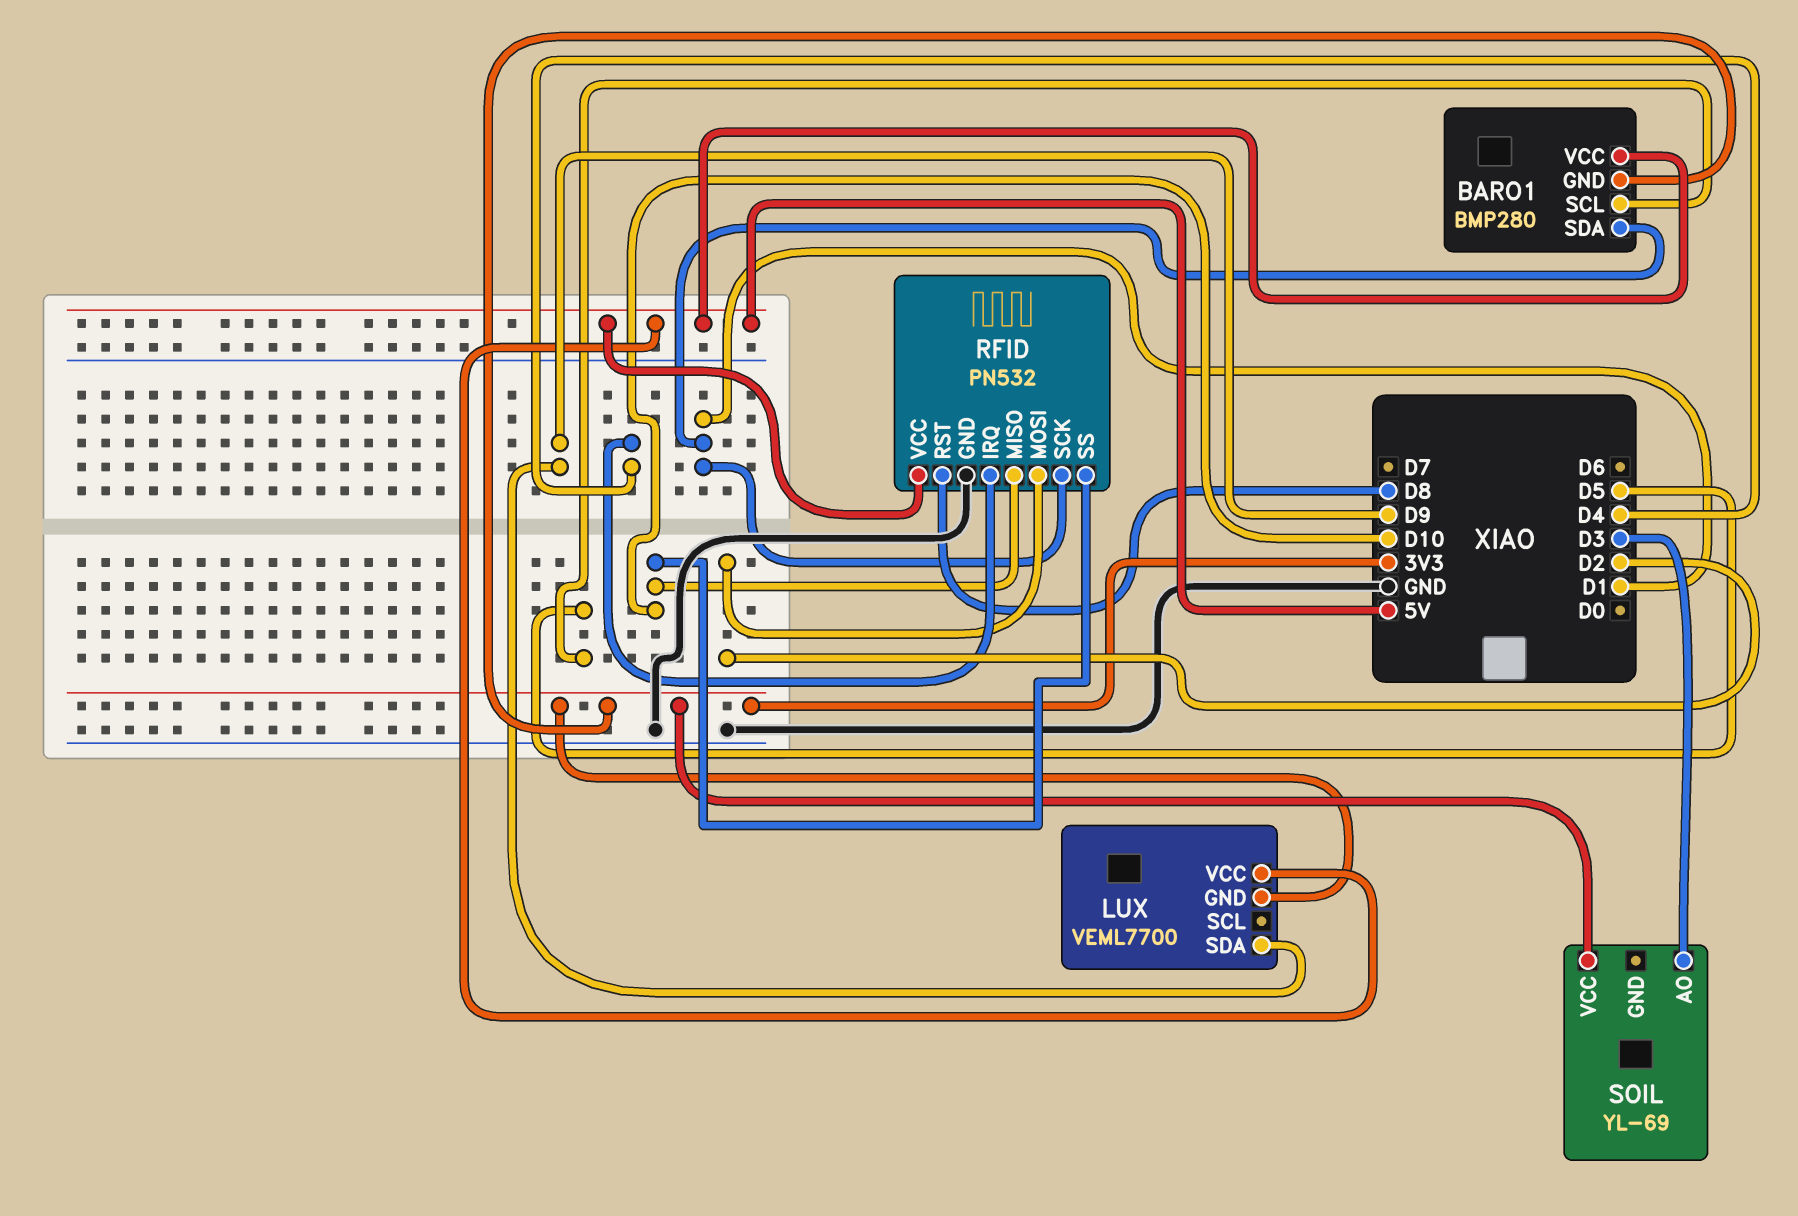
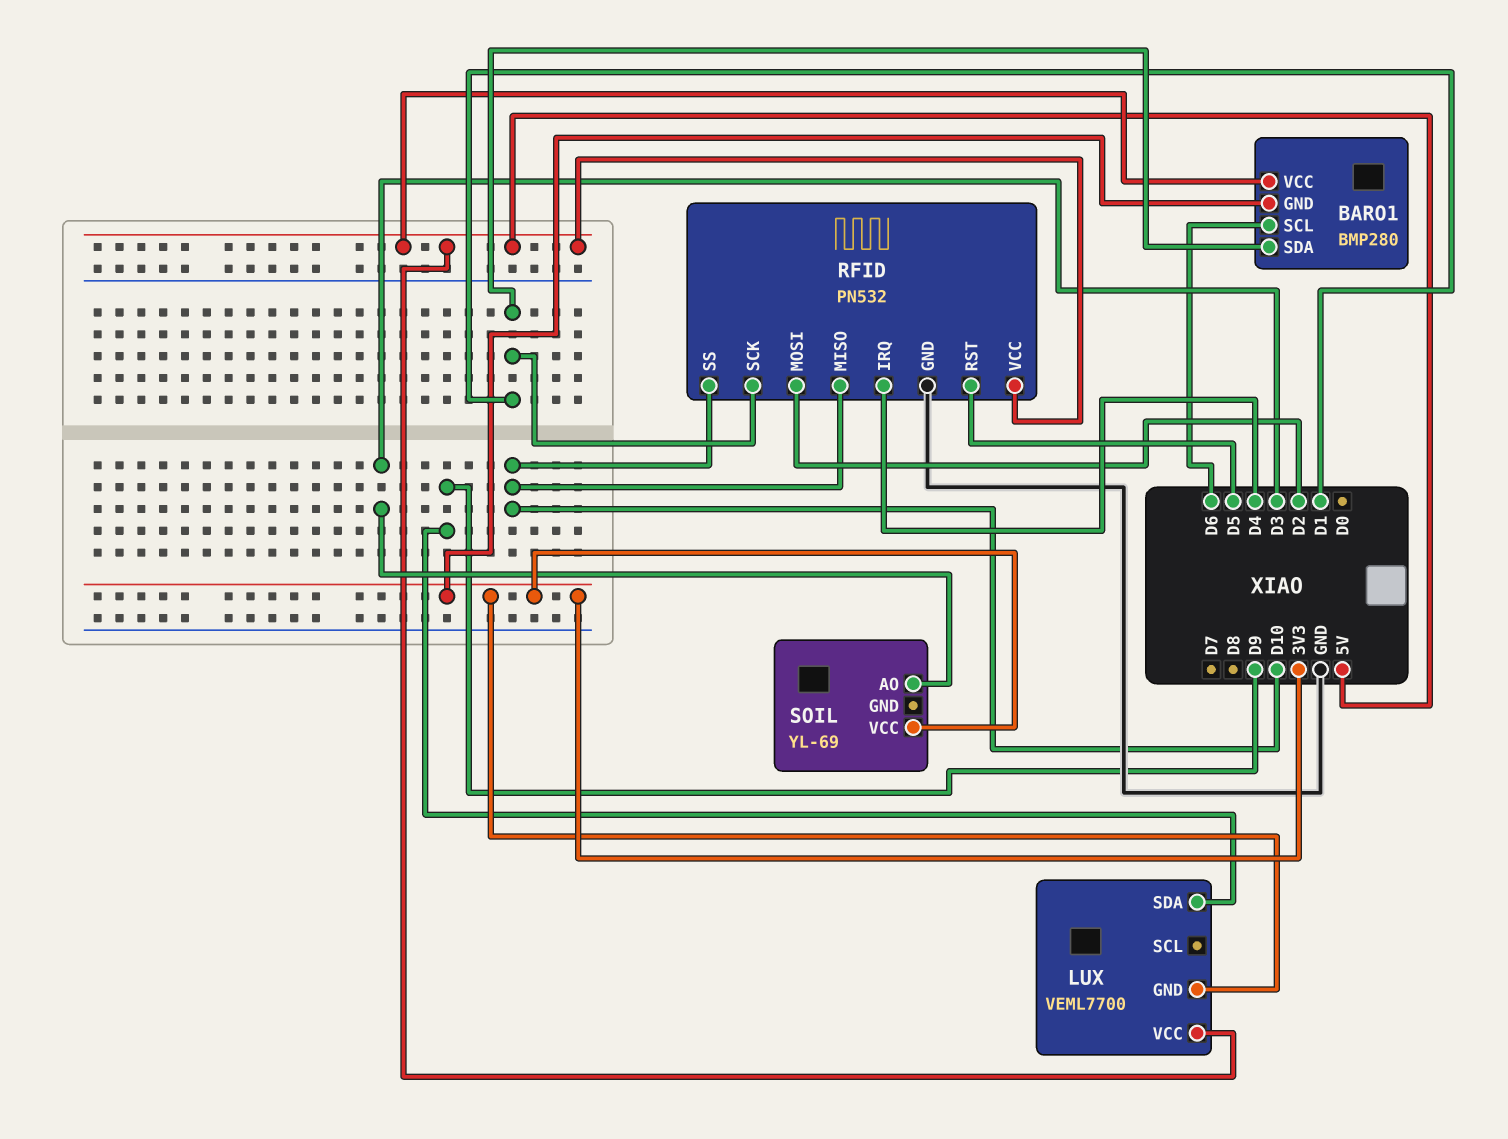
BARO1 pin SCL: D5 -> D6
RFID pin RST: D8 -> D5

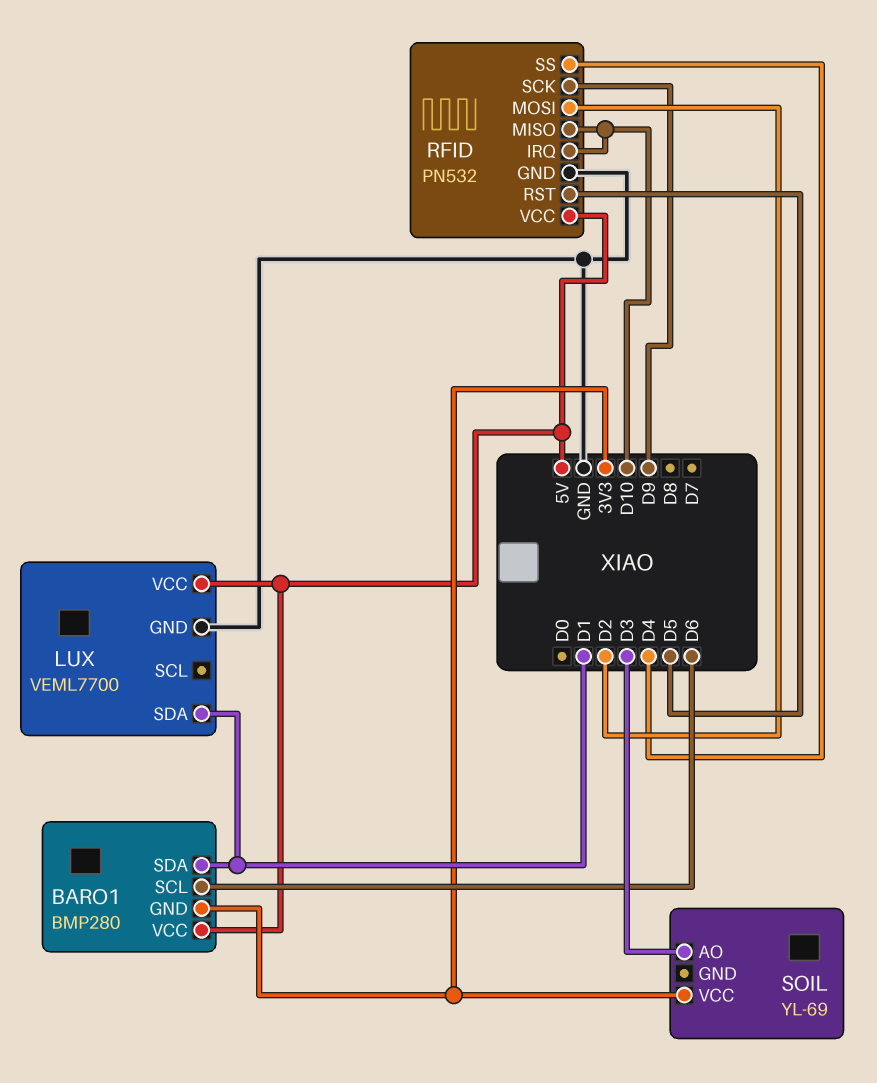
LUX pin GND: 3V3 -> GND
LUX pin SDA: D9 -> D1
RFID pin IRQ: D4 -> D10
RFID pin SCK: D1 -> D9
RFID pin SS: D10 -> D4

